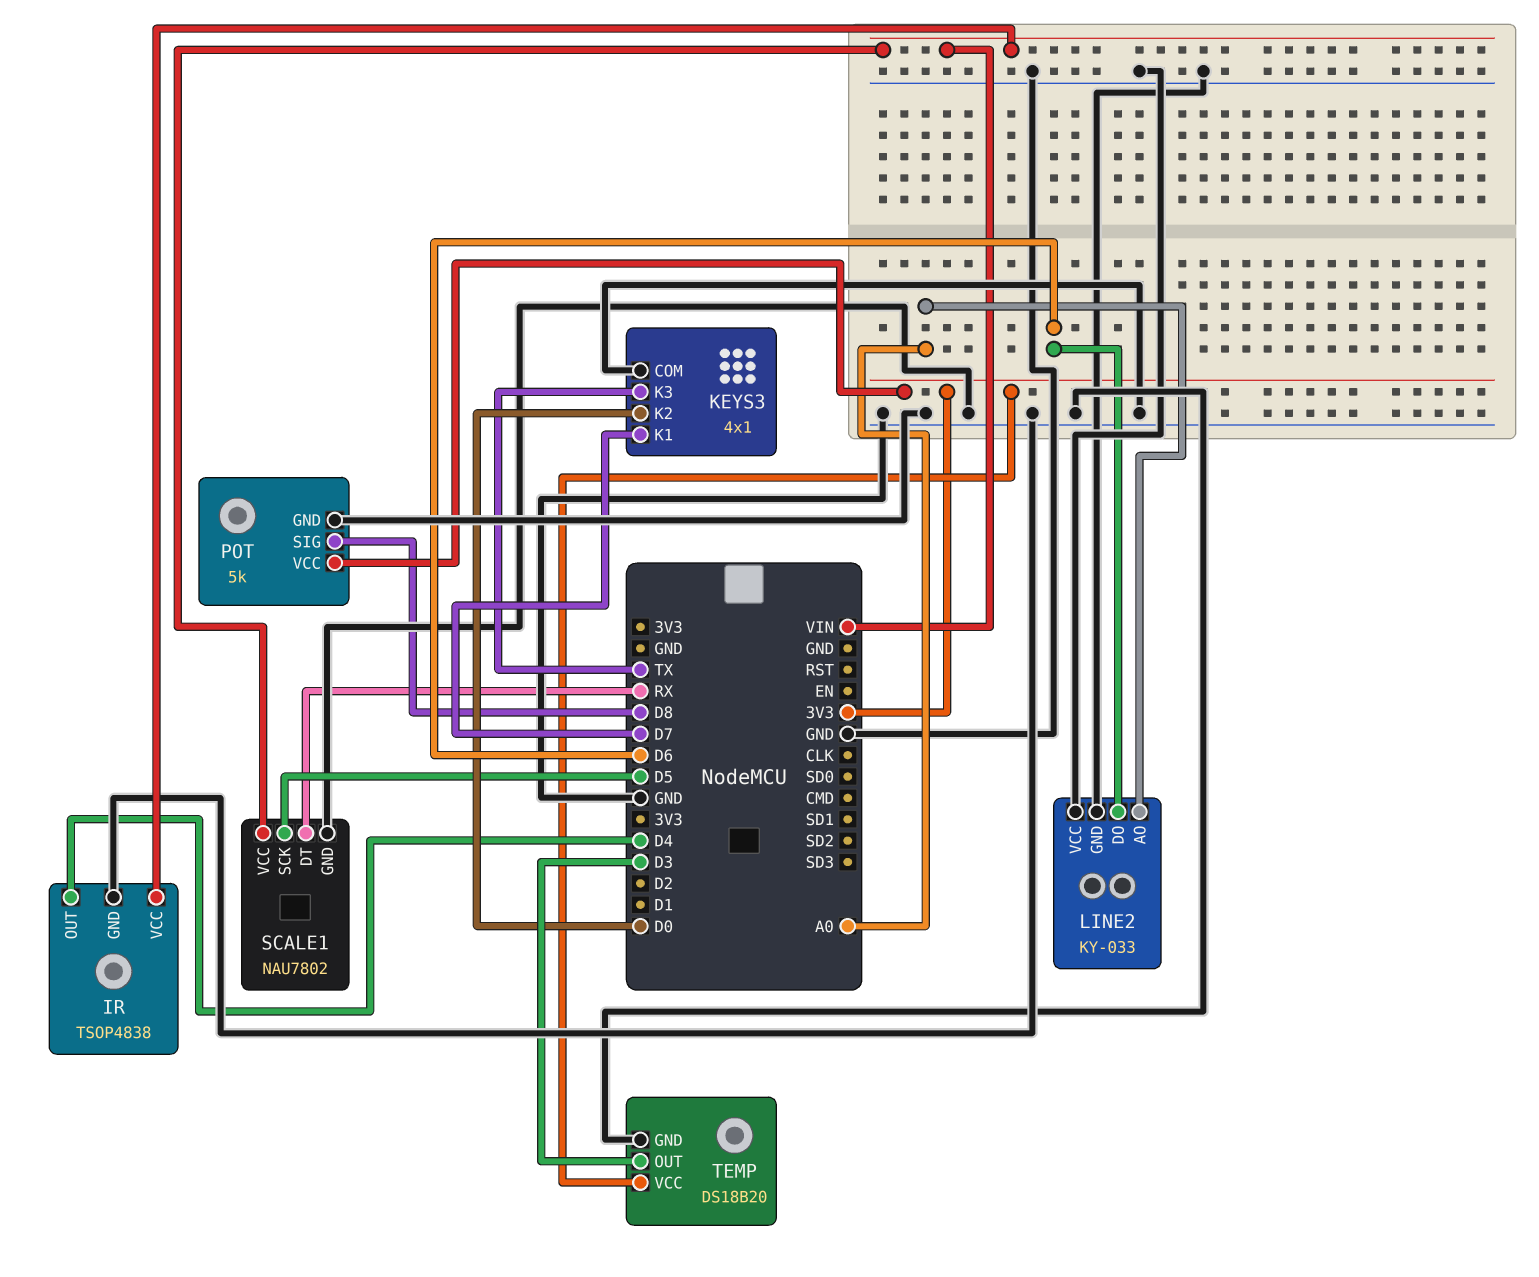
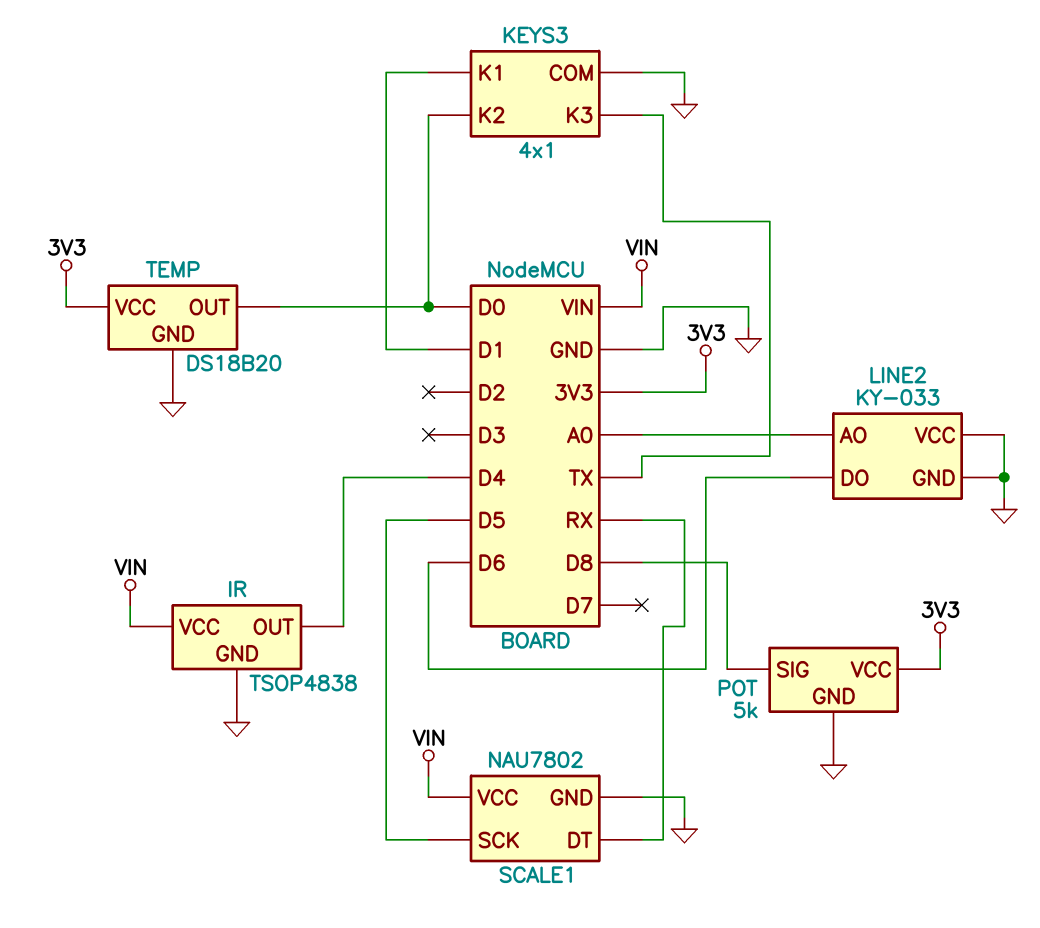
KEYS3 pin K1: D7 -> D1
TEMP pin OUT: D3 -> D0

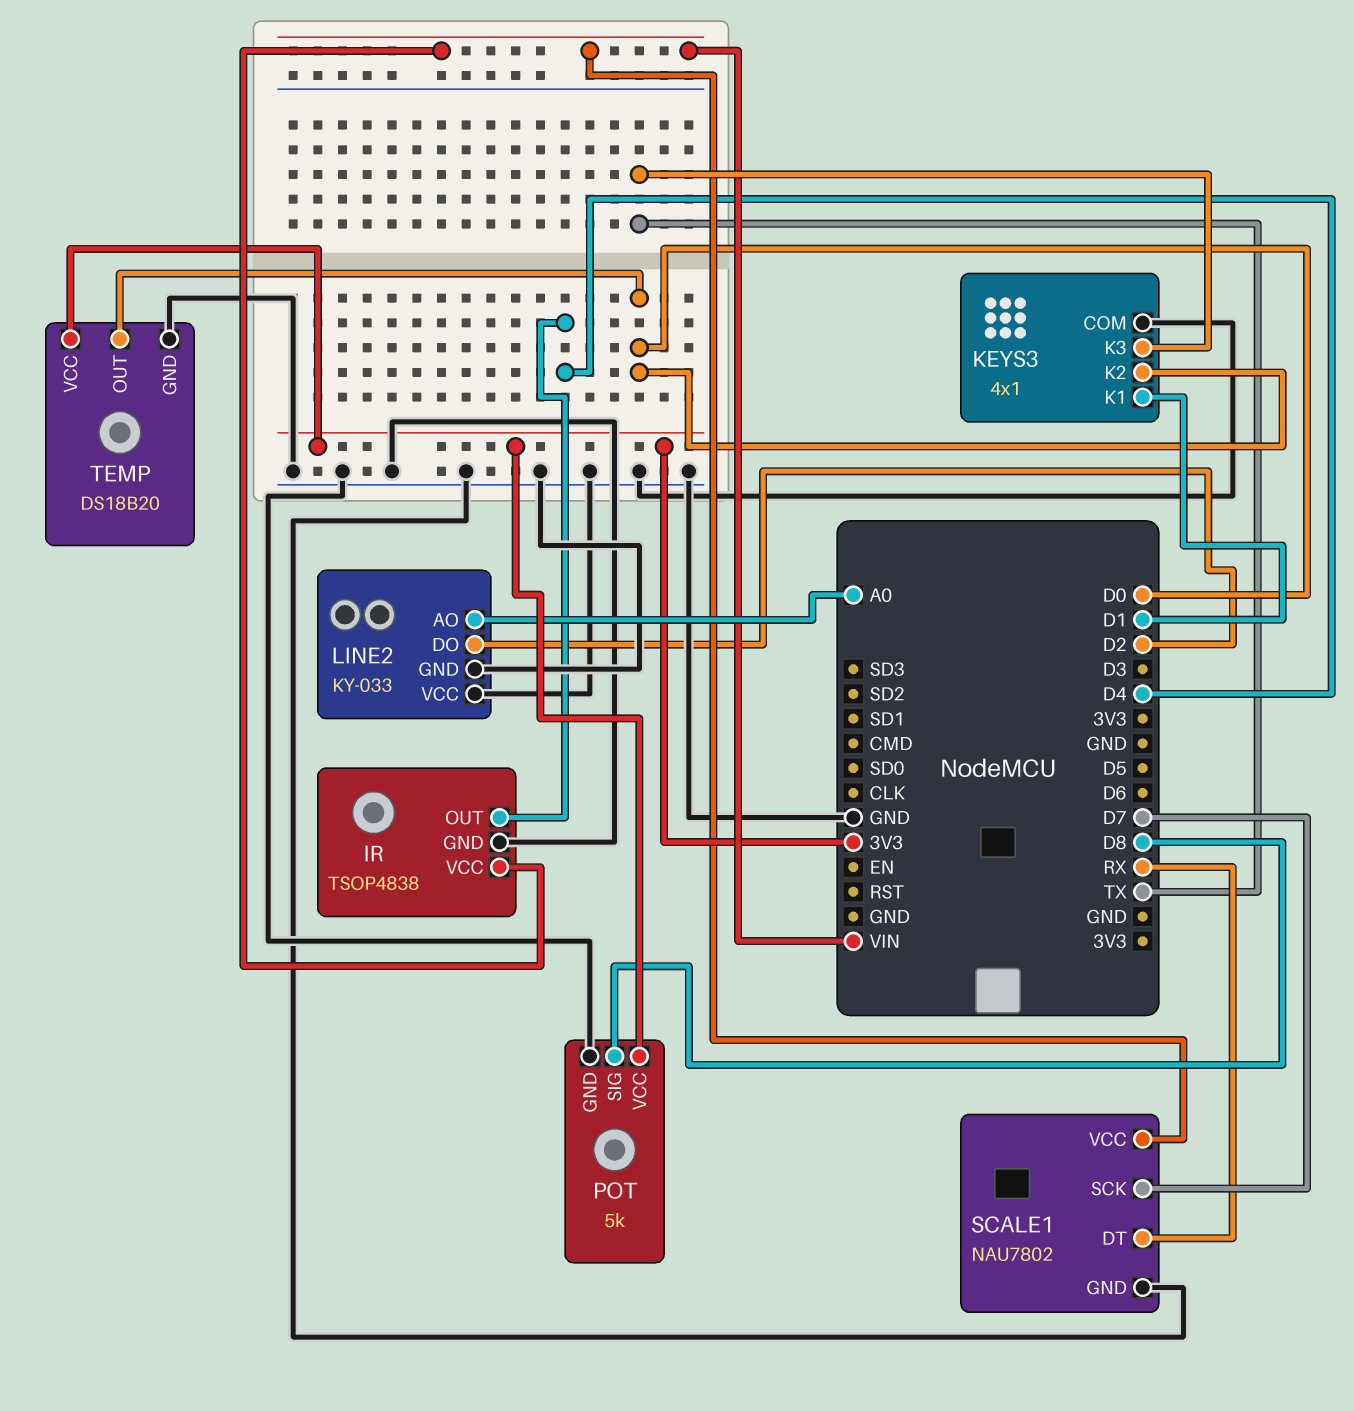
LINE2 pin DO: D6 -> D2
SCALE1 pin SCK: D5 -> D7

